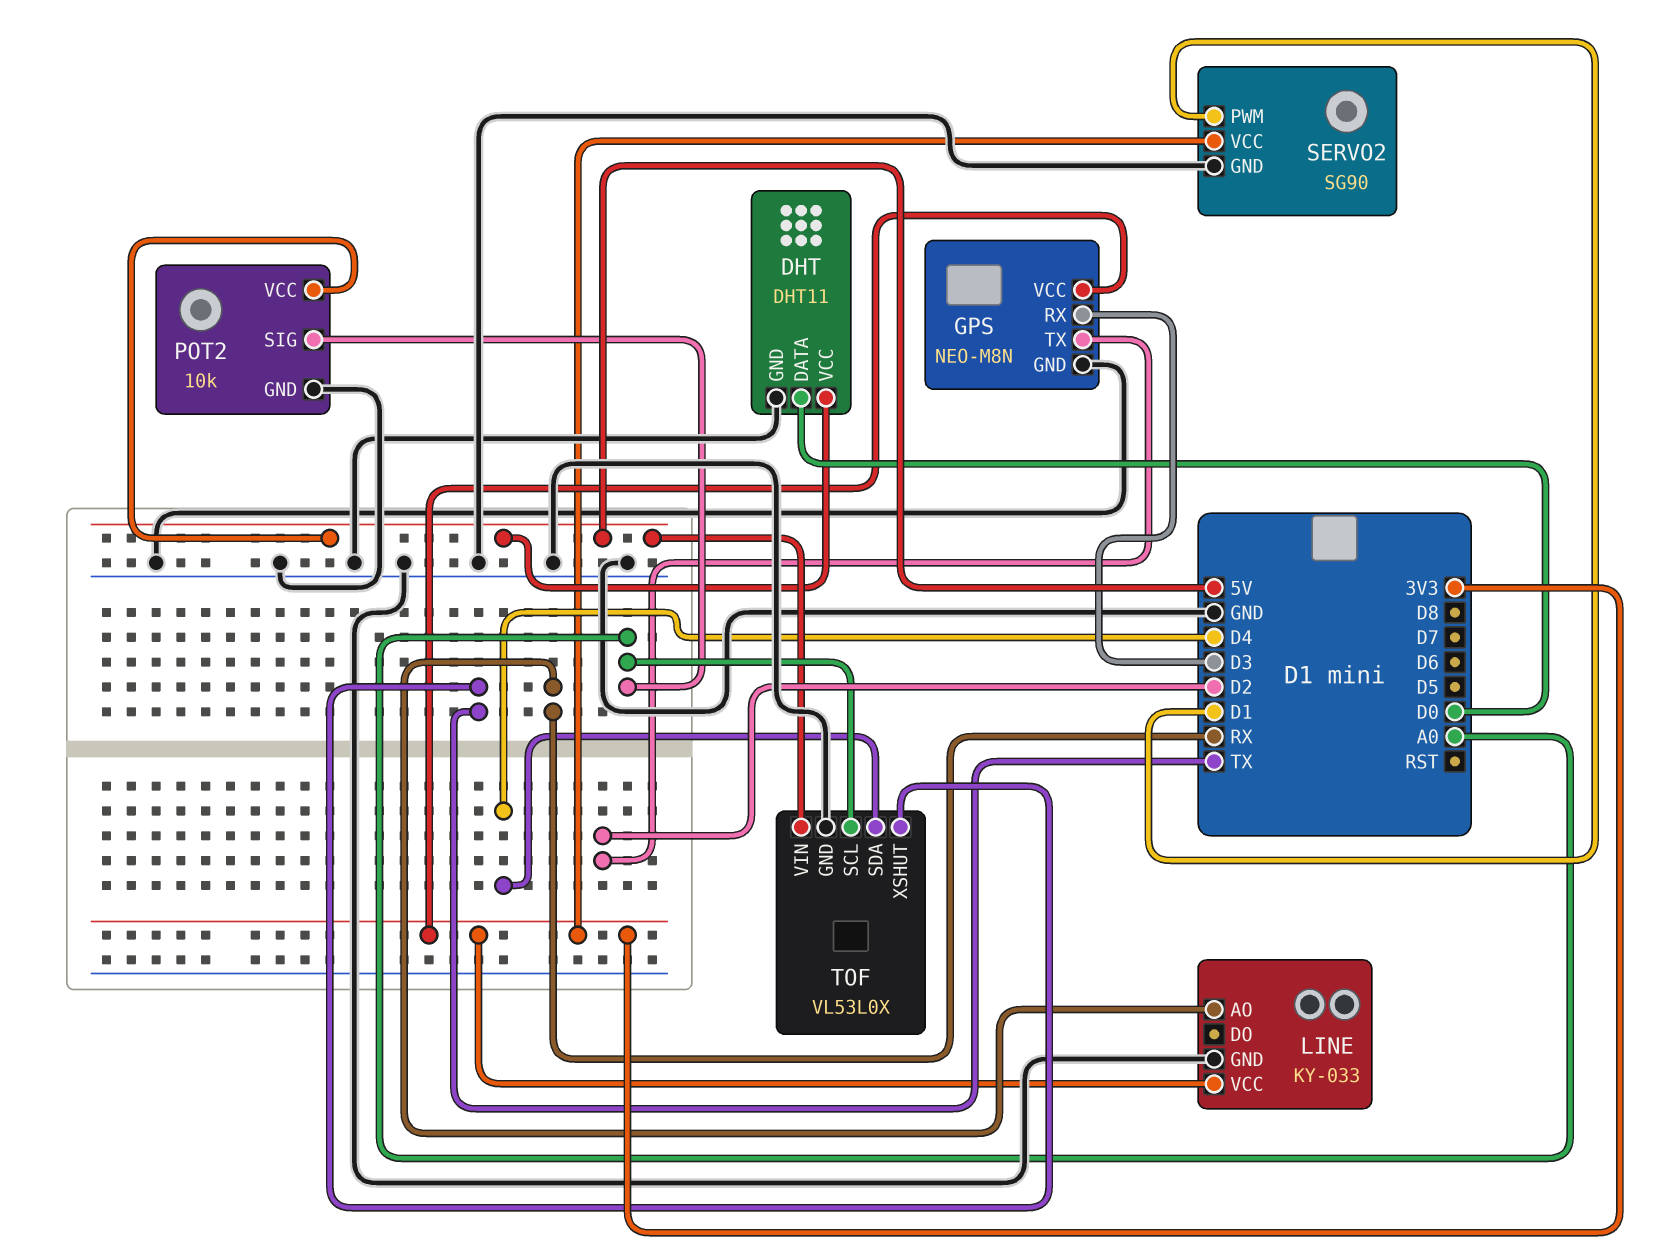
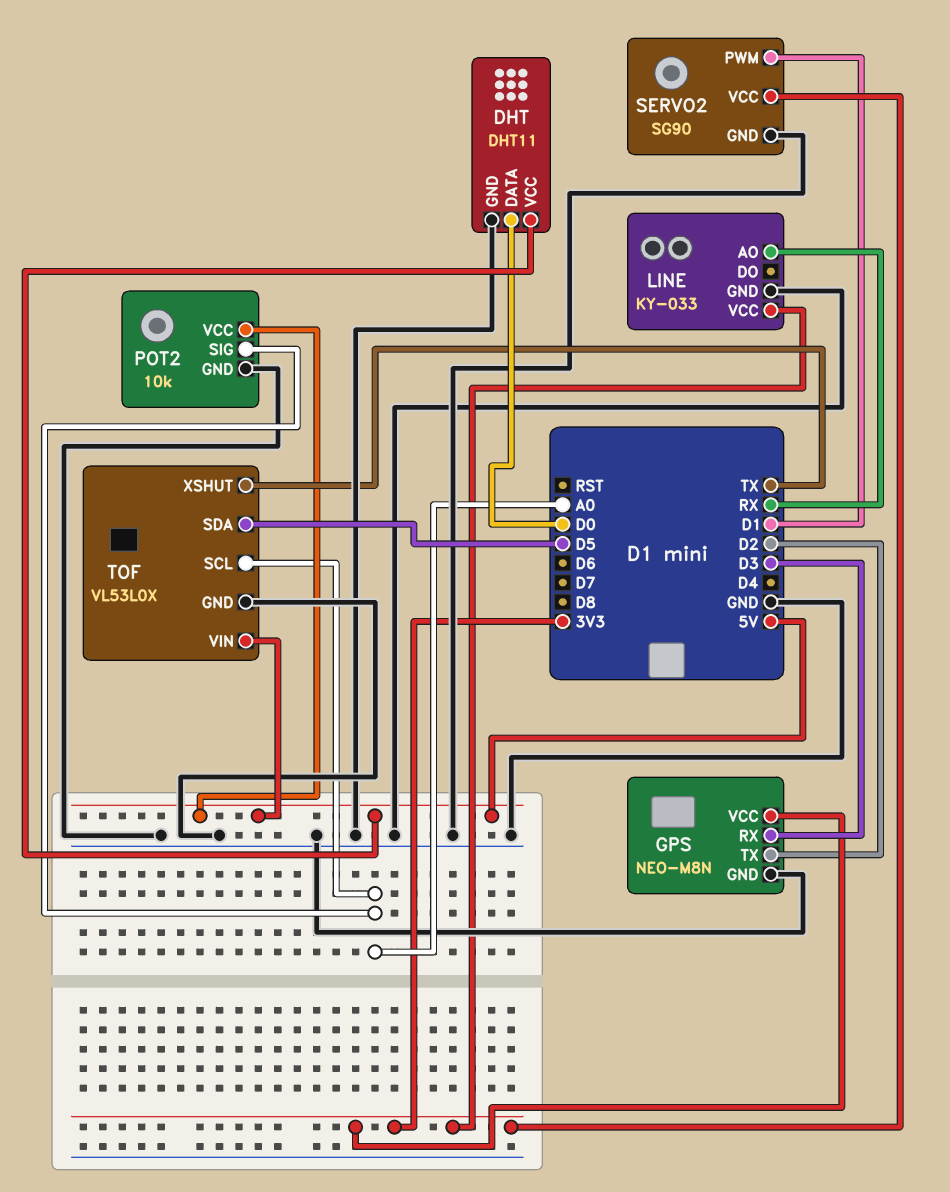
TOF pin SDA: D4 -> D5

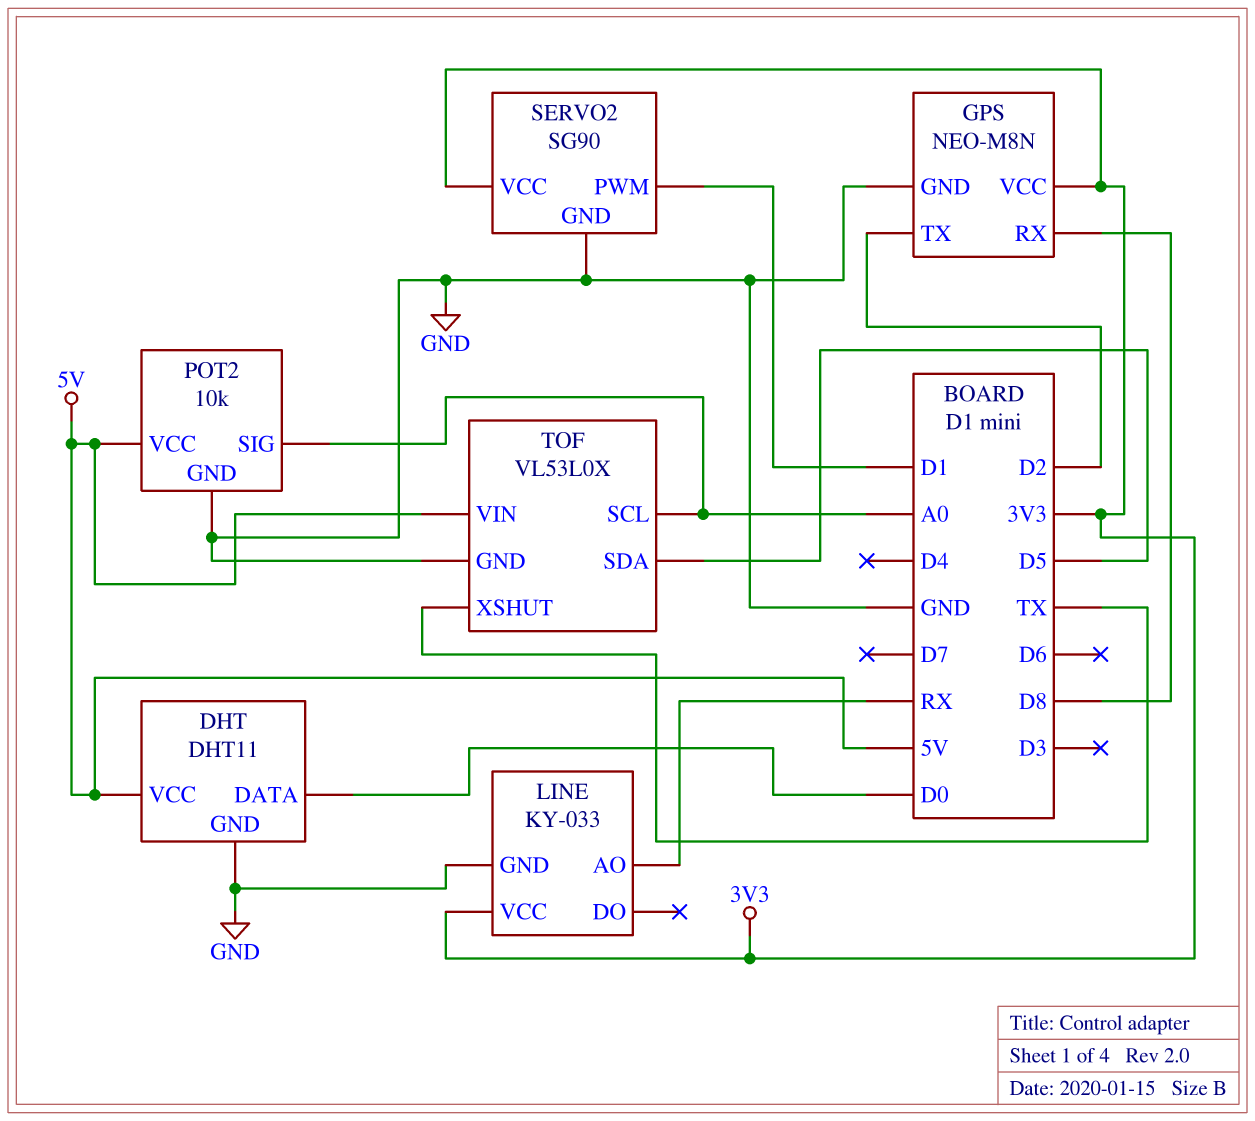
GPS pin RX: D3 -> D8

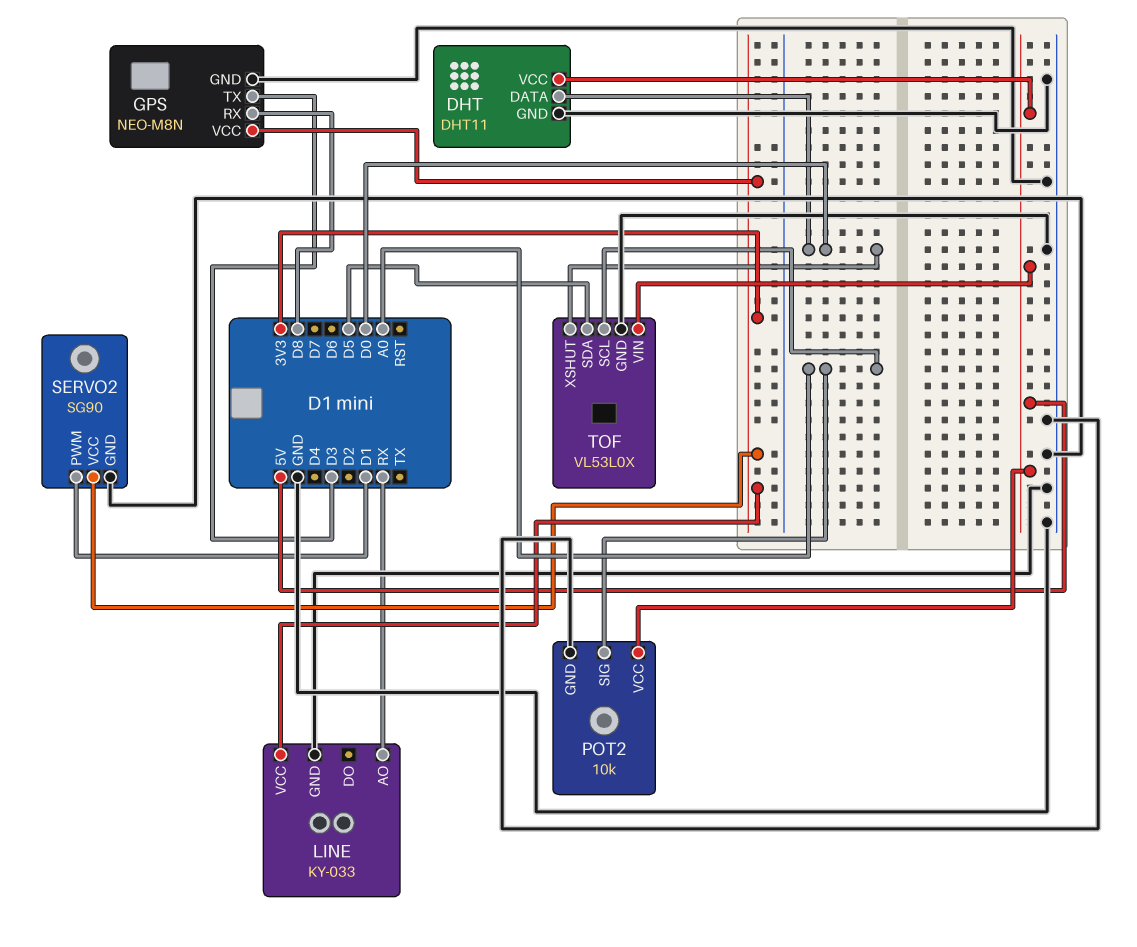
GPS pin TX: D2 -> D3
TOF pin XSHUT: TX -> D0

